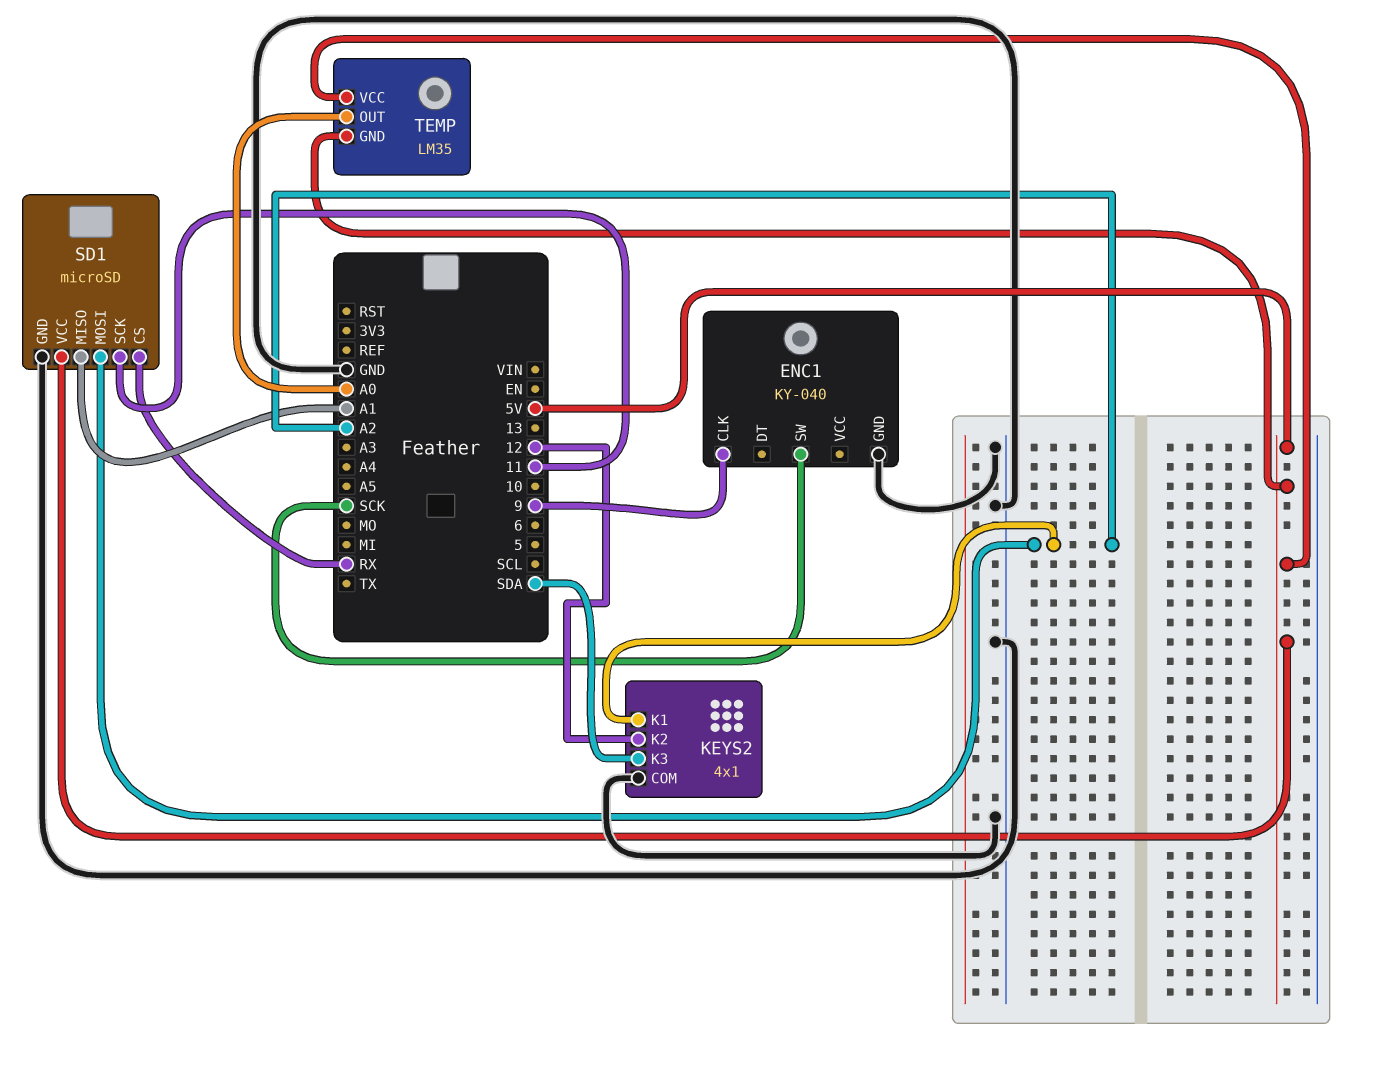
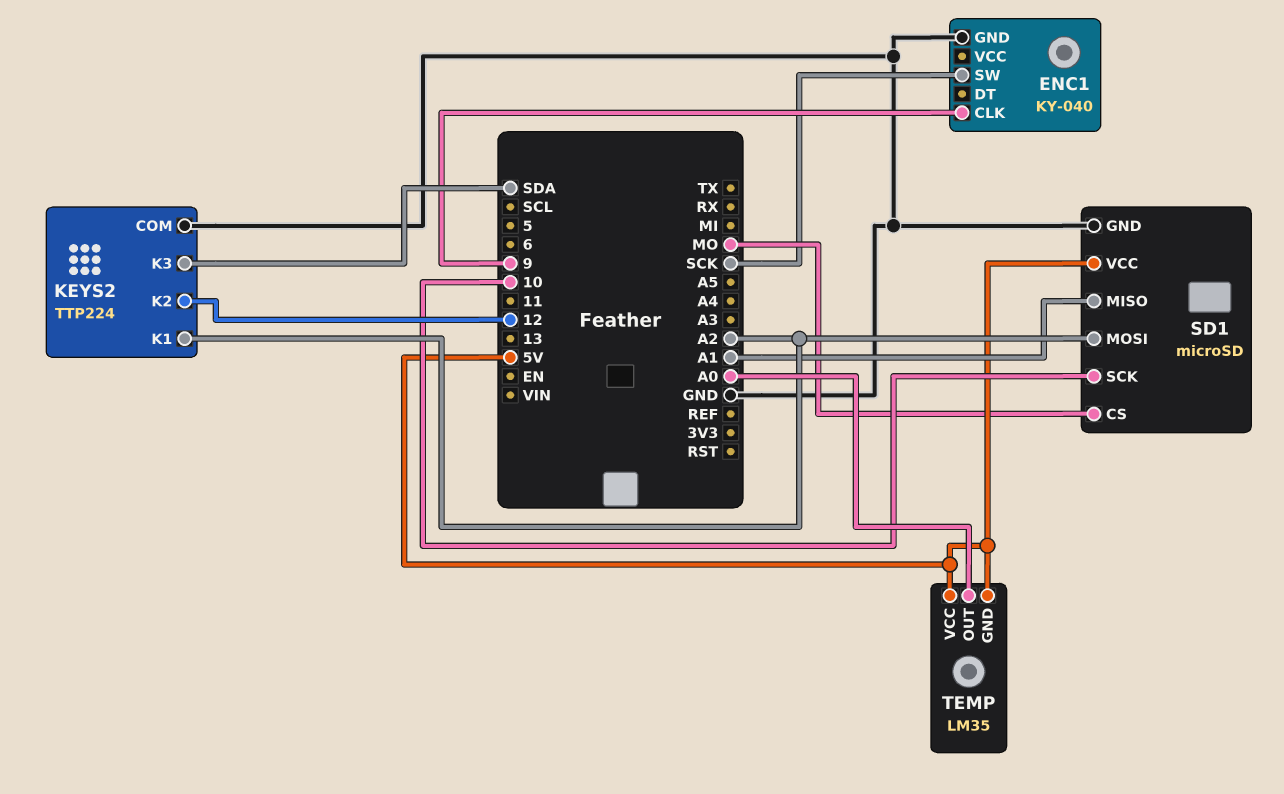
KEYS2: 4x1 -> TTP224
SD1 pin CS: RX -> MO
SD1 pin SCK: 11 -> 10

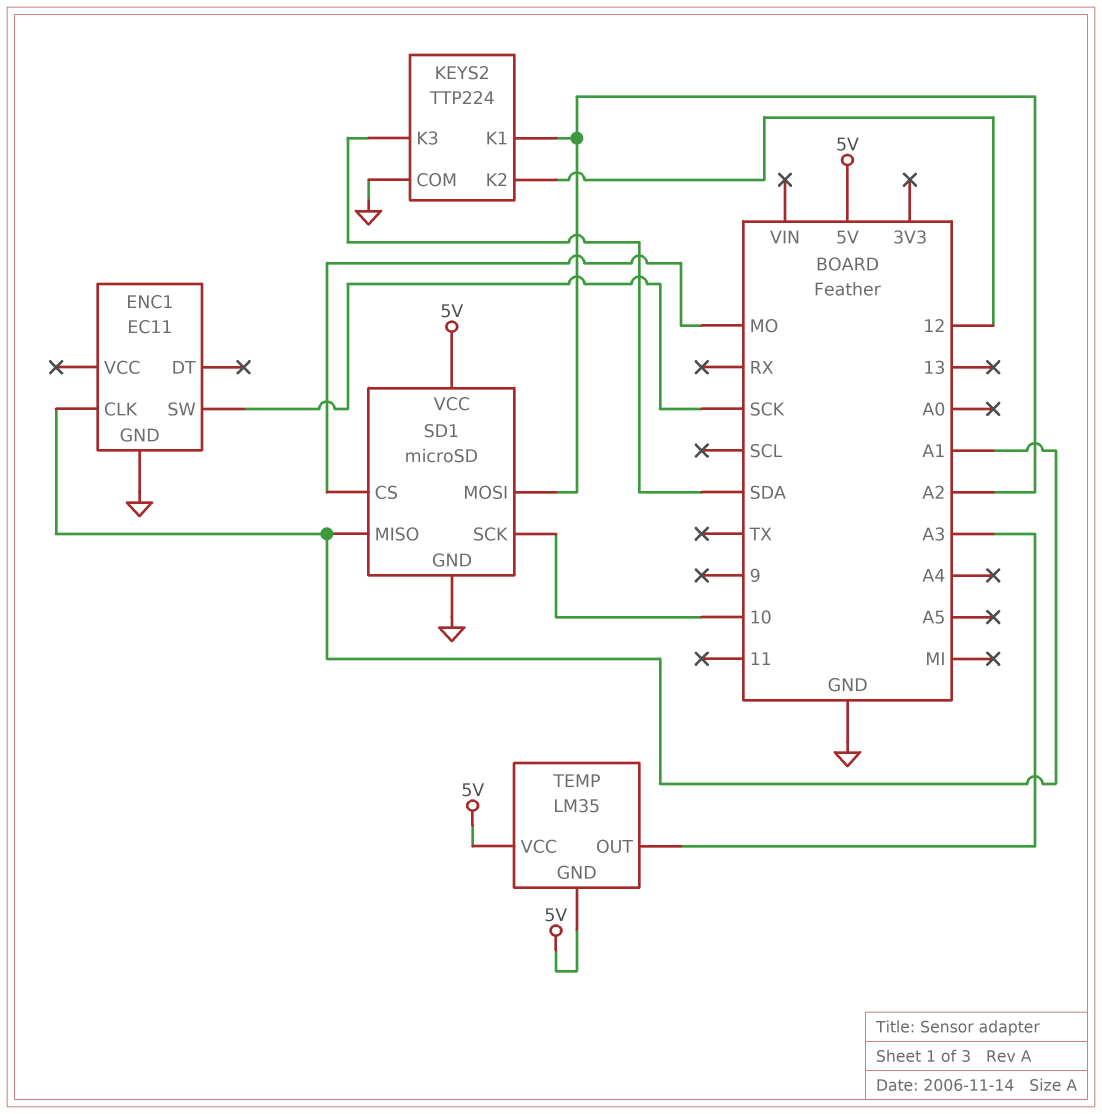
ENC1: KY-040 -> EC11
ENC1 pin CLK: 9 -> A1
TEMP pin OUT: A0 -> A3

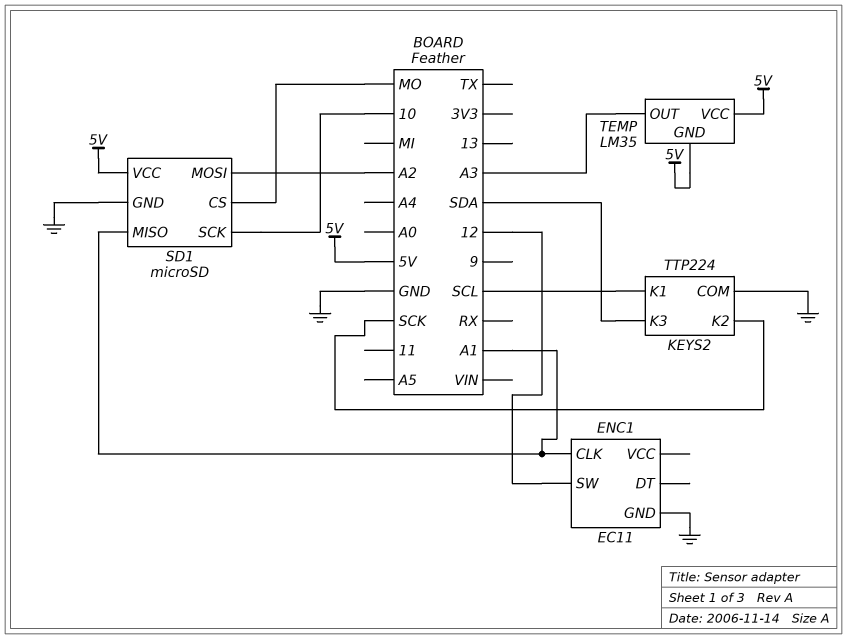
ENC1 pin SW: SCK -> 12
KEYS2 pin K1: A2 -> SCL
KEYS2 pin K2: 12 -> SCK

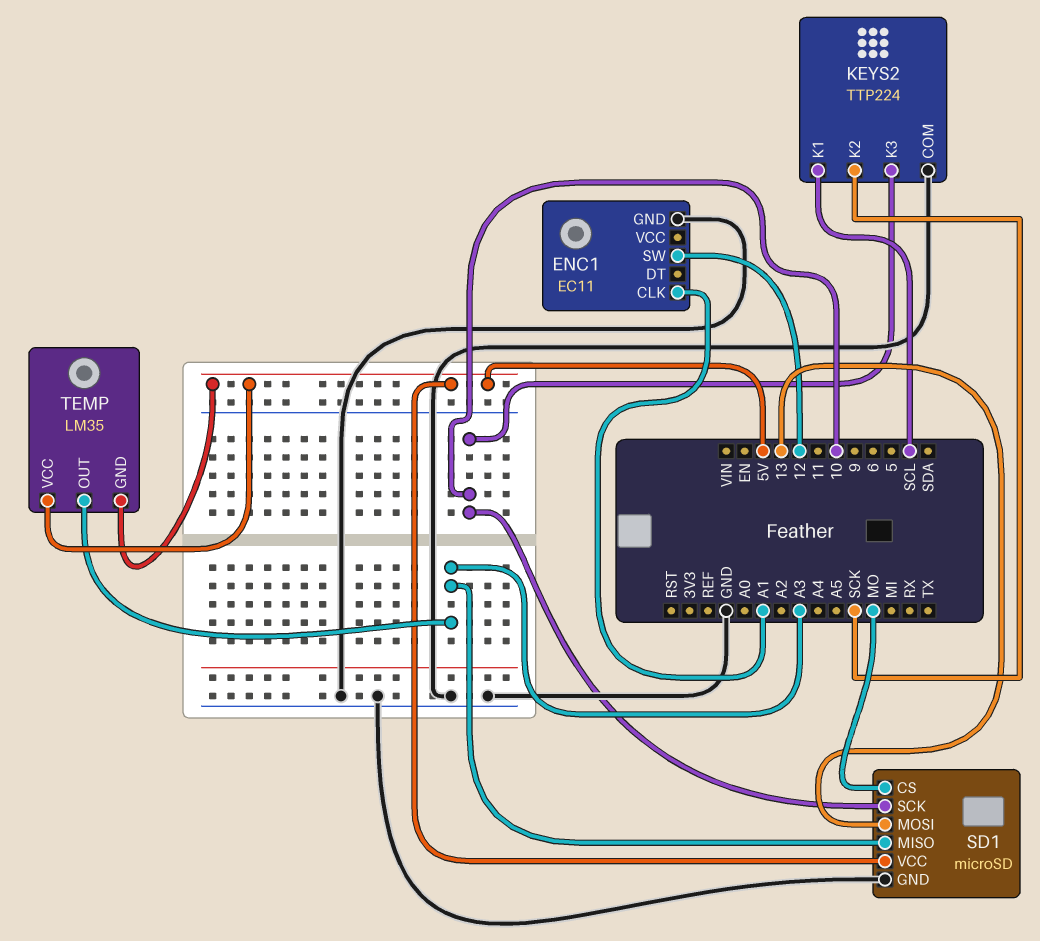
KEYS2 pin K3: SDA -> 10
SD1 pin MISO: A1 -> A3
SD1 pin MOSI: A2 -> 13

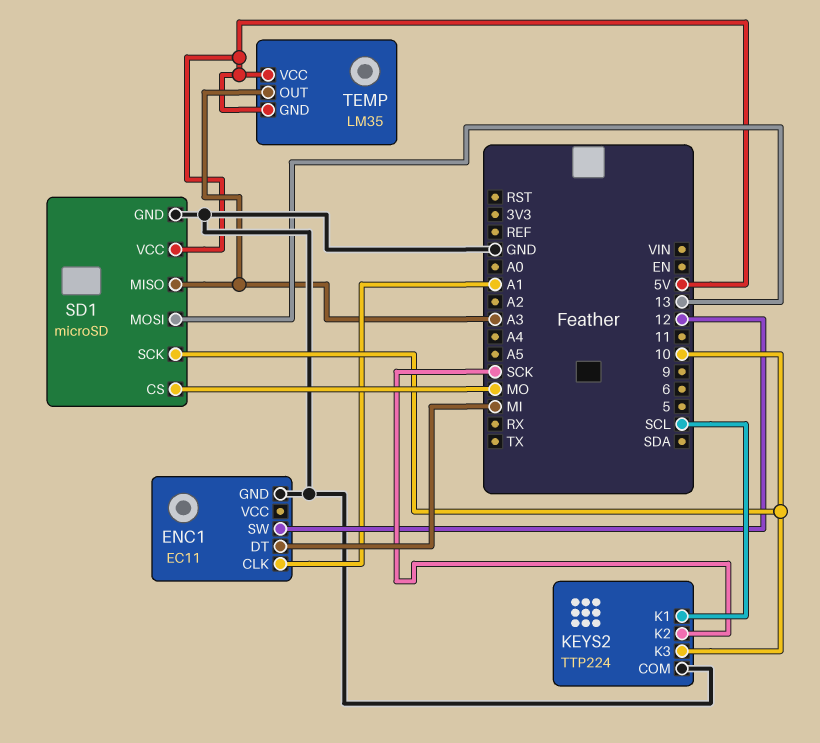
ENC1 pin DT: none -> MI

